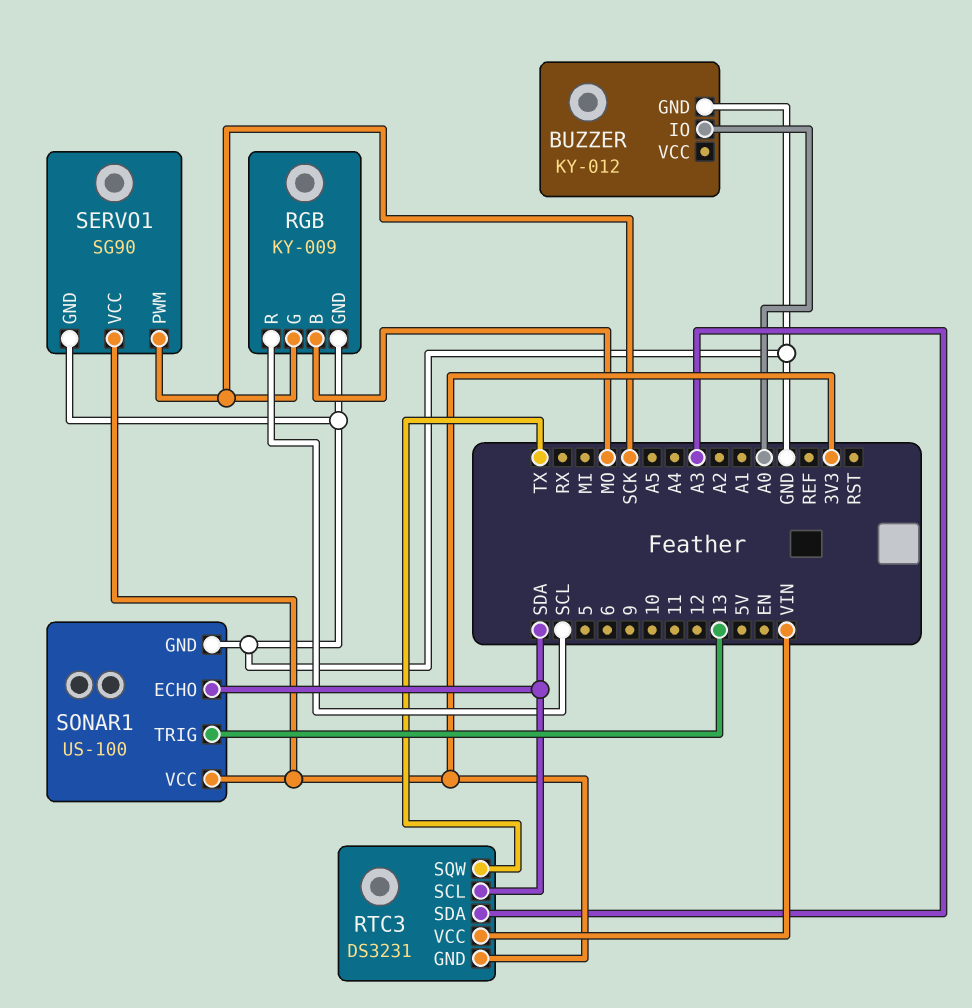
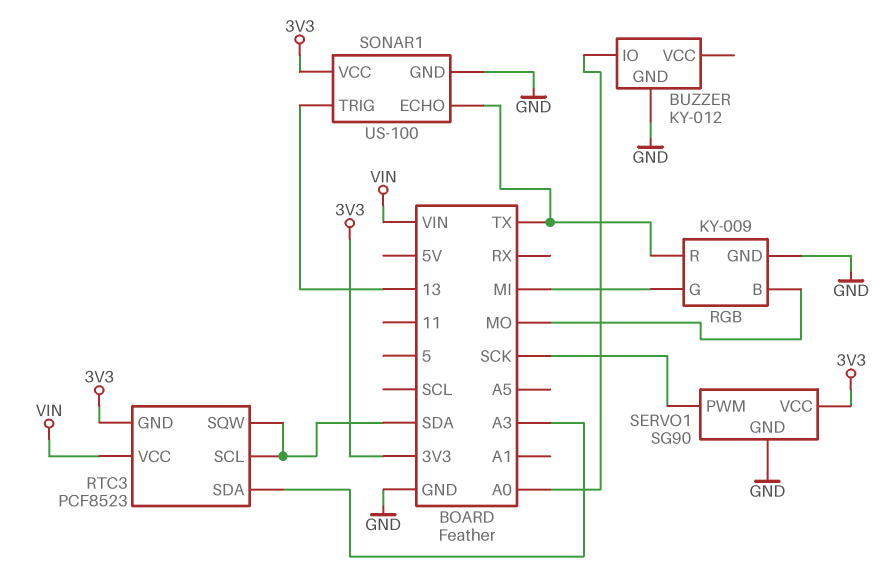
RGB pin G: SCK -> MI
RGB pin R: SCL -> TX
RTC3: DS3231 -> PCF8523
RTC3 pin SQW: TX -> SDA
SONAR1 pin ECHO: SDA -> TX

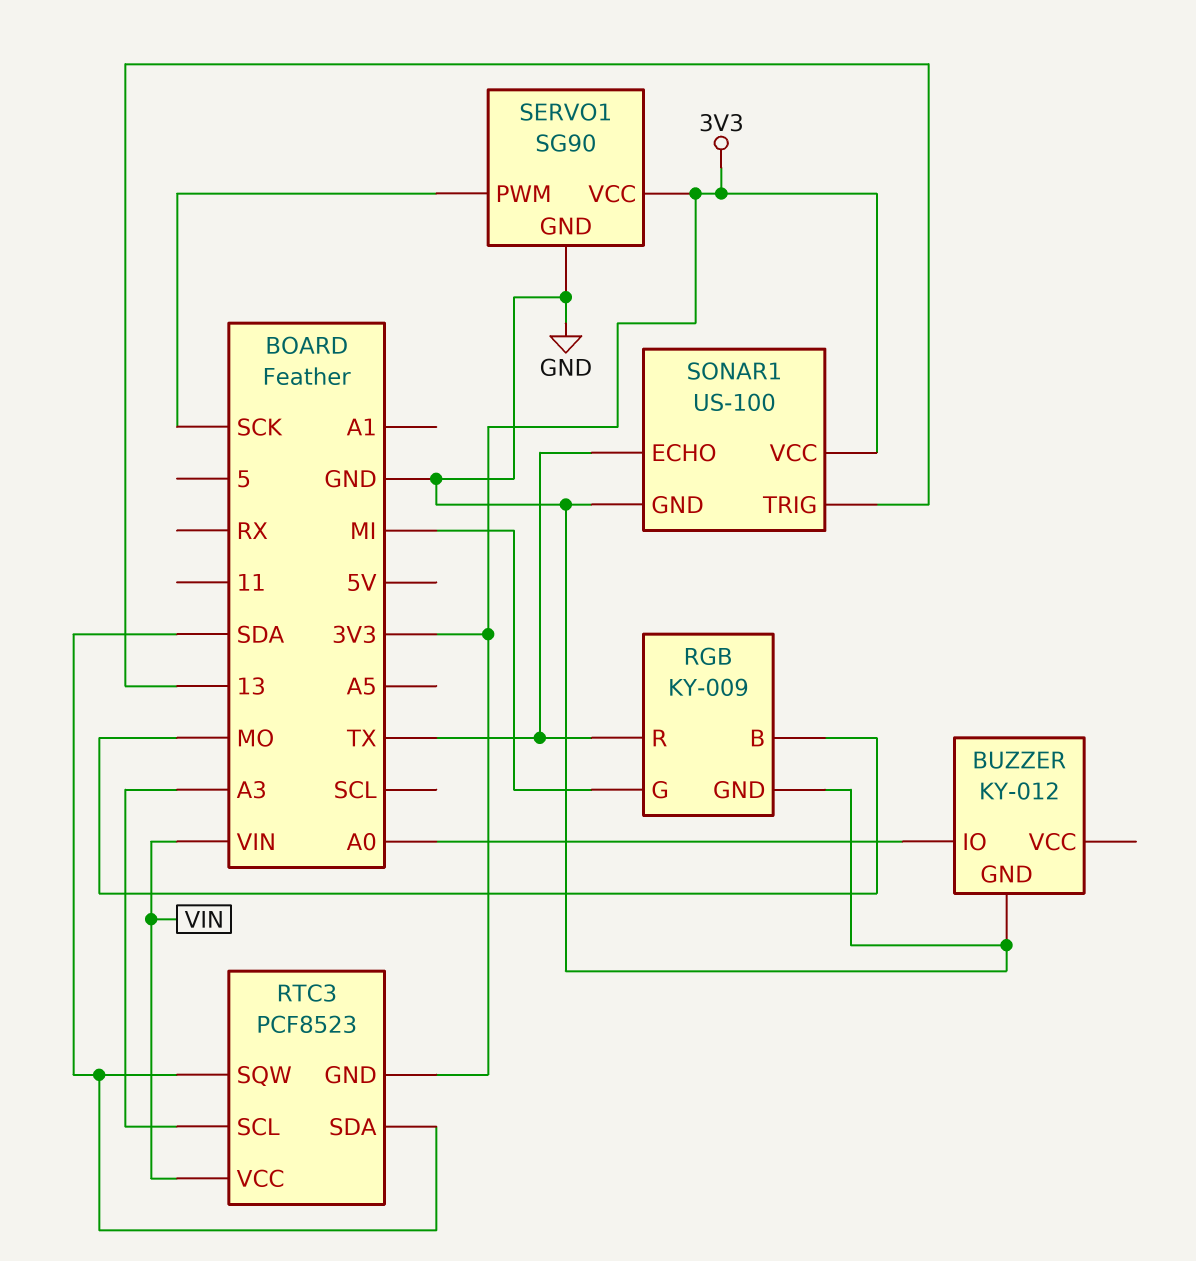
RTC3 pin SCL: SDA -> A3
RTC3 pin SDA: A3 -> SDA

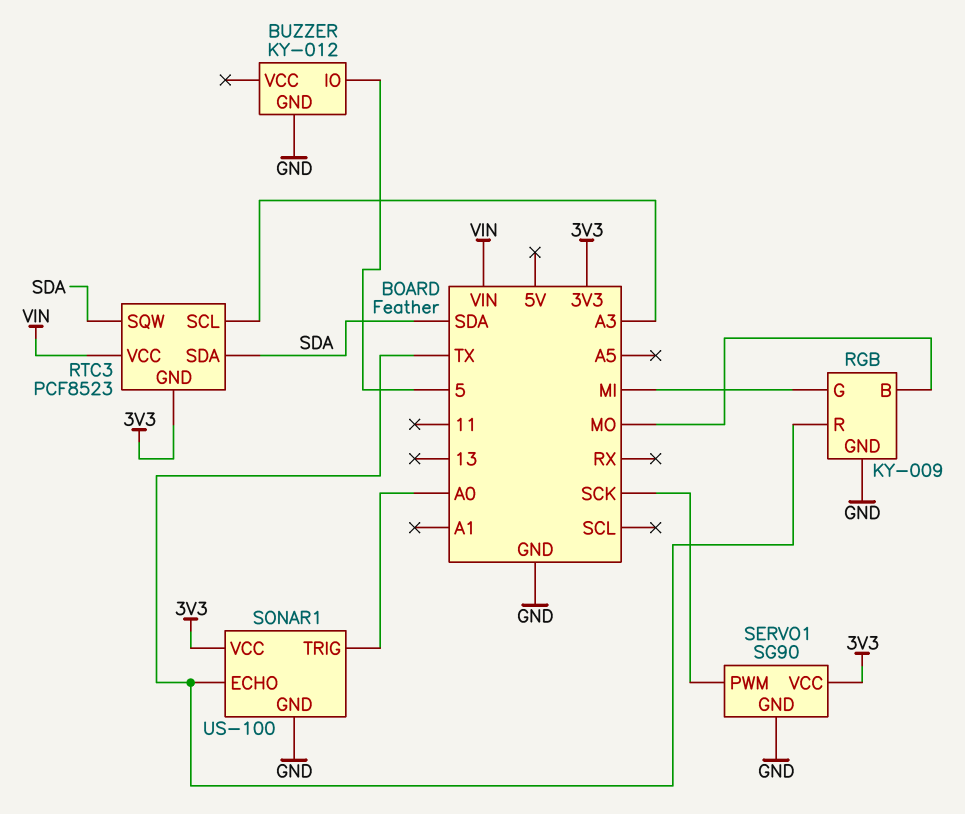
BUZZER pin IO: A0 -> 5
SONAR1 pin TRIG: 13 -> A0

